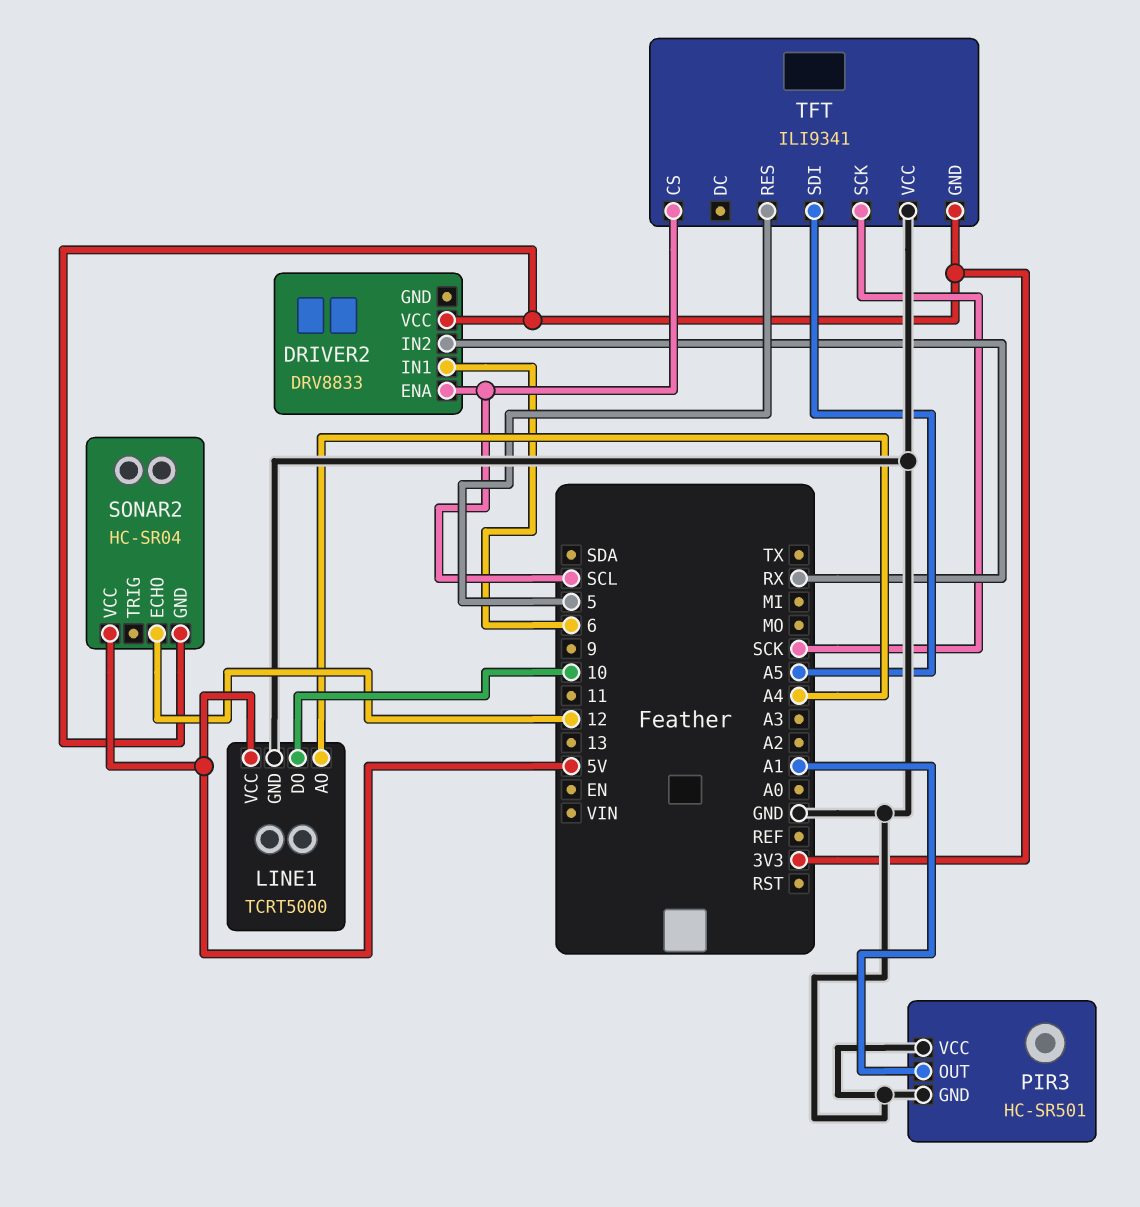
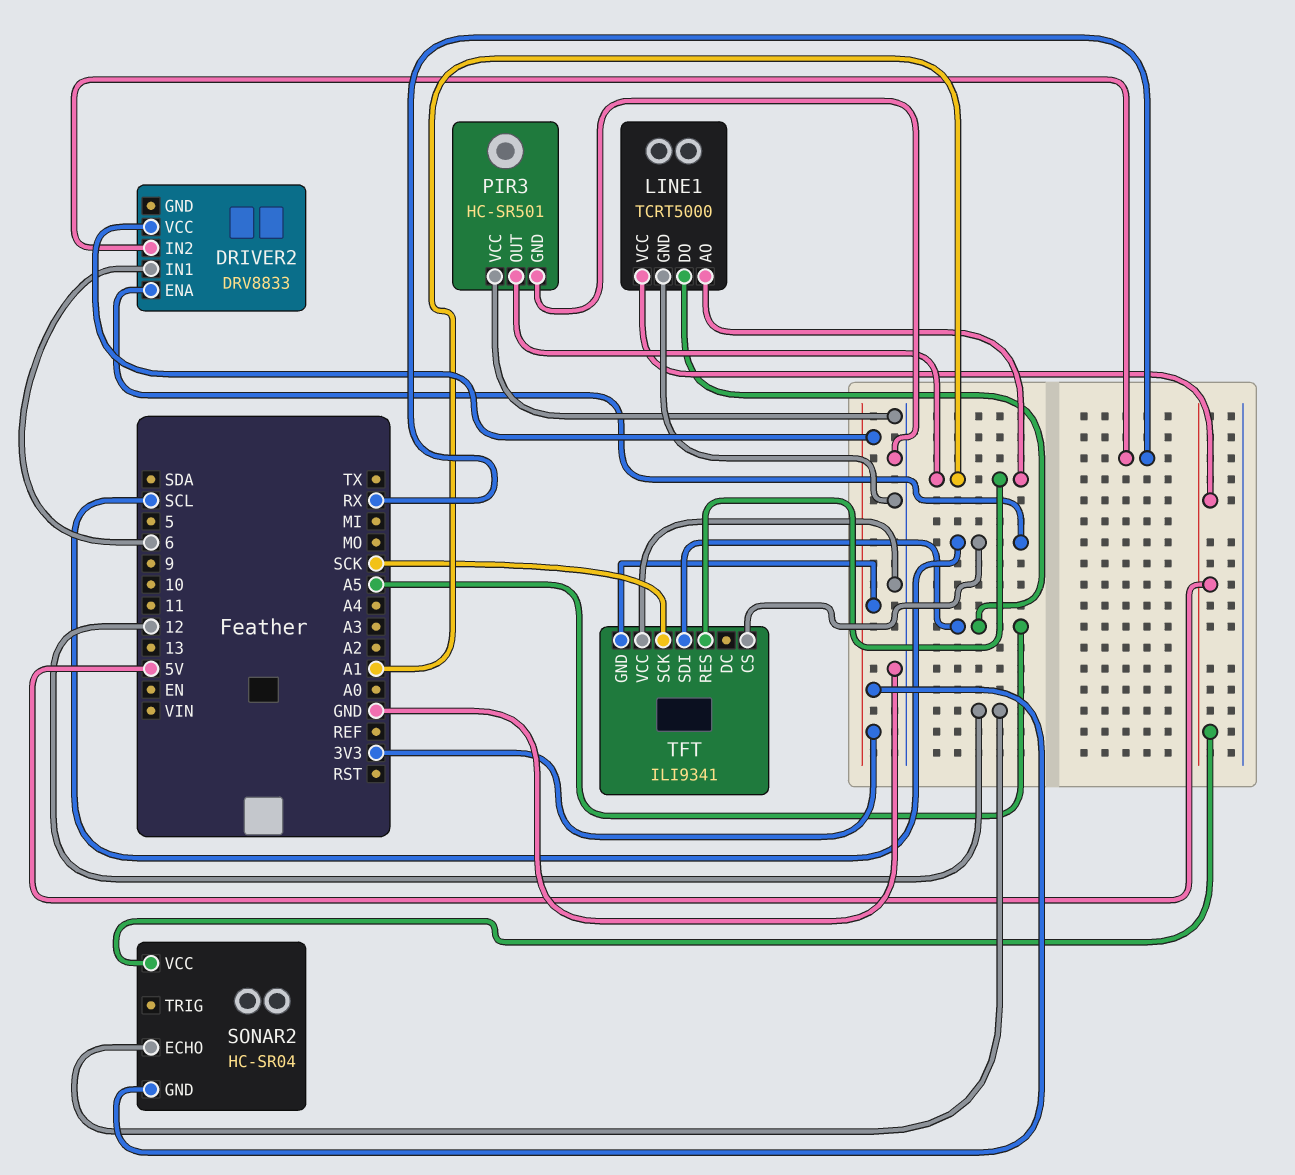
LINE1 pin AO: A4 -> A1
LINE1 pin DO: 10 -> A5
TFT pin RES: 5 -> A1

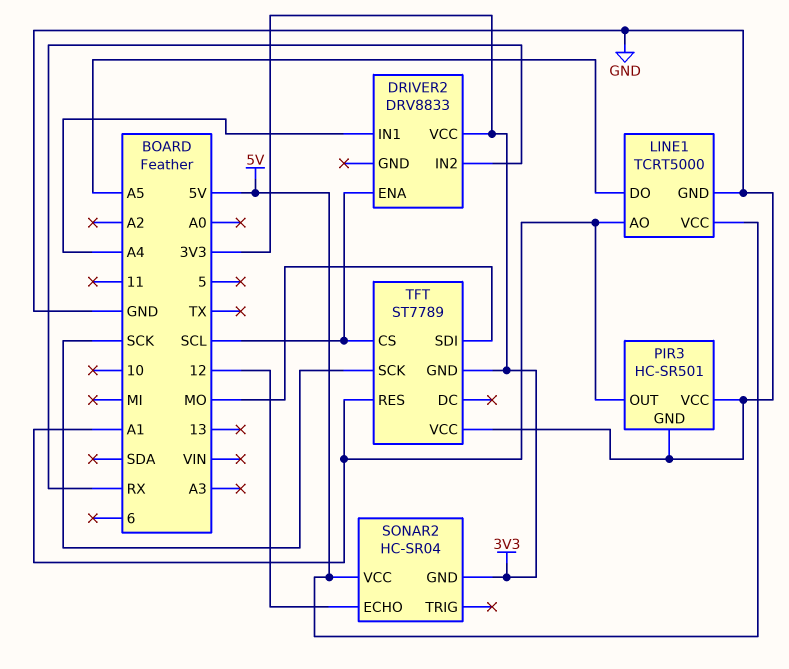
DRIVER2 pin IN1: 6 -> A4
TFT: ILI9341 -> ST7789
TFT pin SDI: A5 -> MO

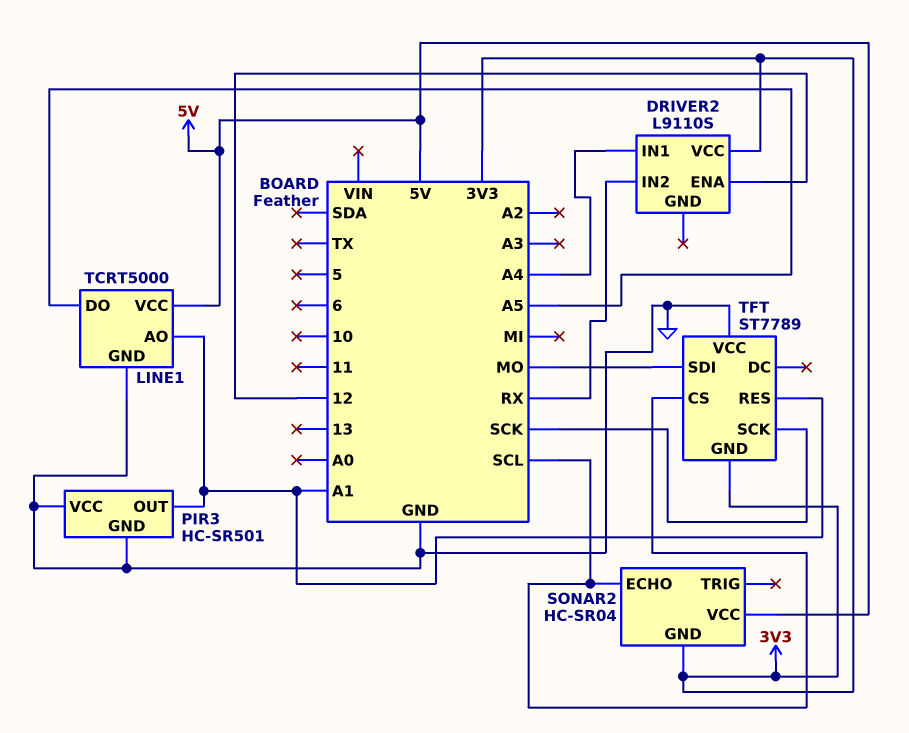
DRIVER2: DRV8833 -> L9110S
DRIVER2 pin ENA: SCL -> 12
SONAR2 pin ECHO: 12 -> SCL

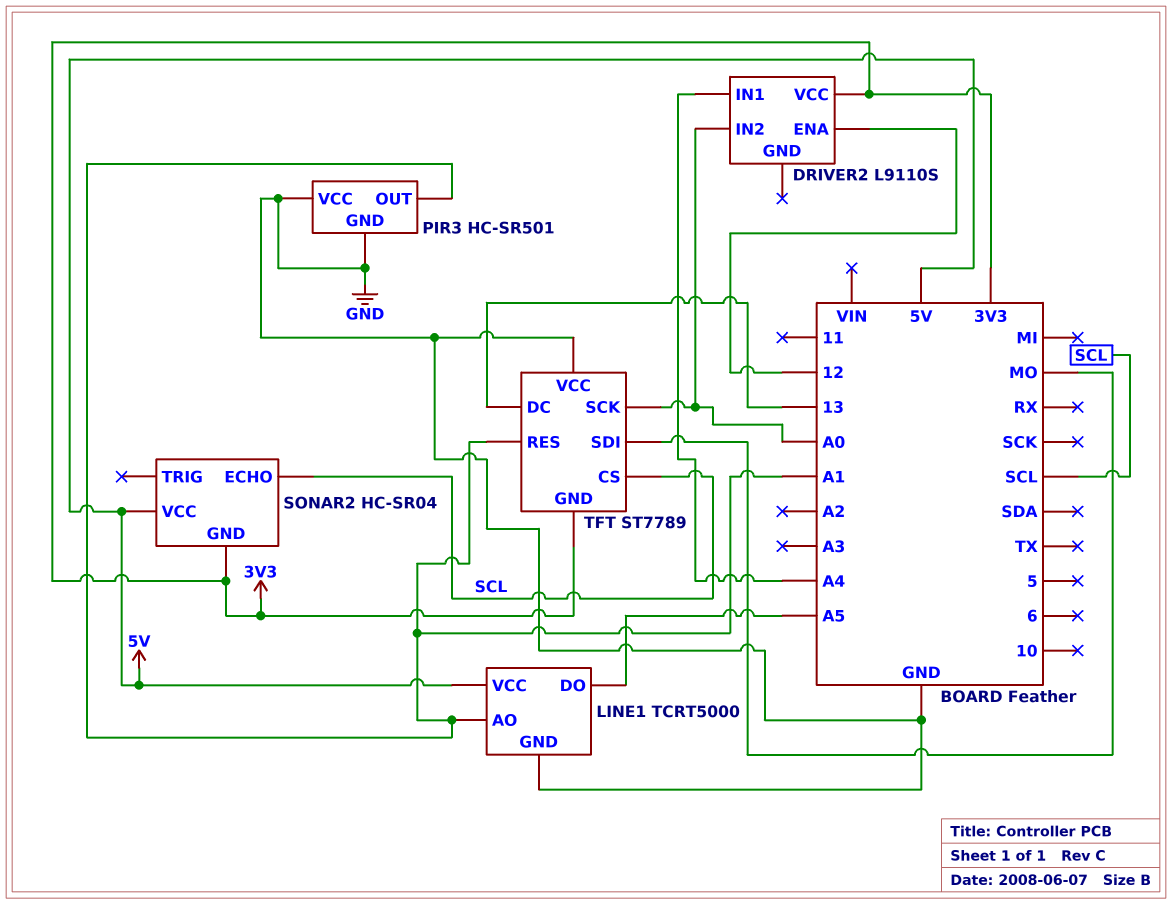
DRIVER2 pin IN2: RX -> A0
TFT pin DC: none -> 13
TFT pin SCK: SCK -> A0

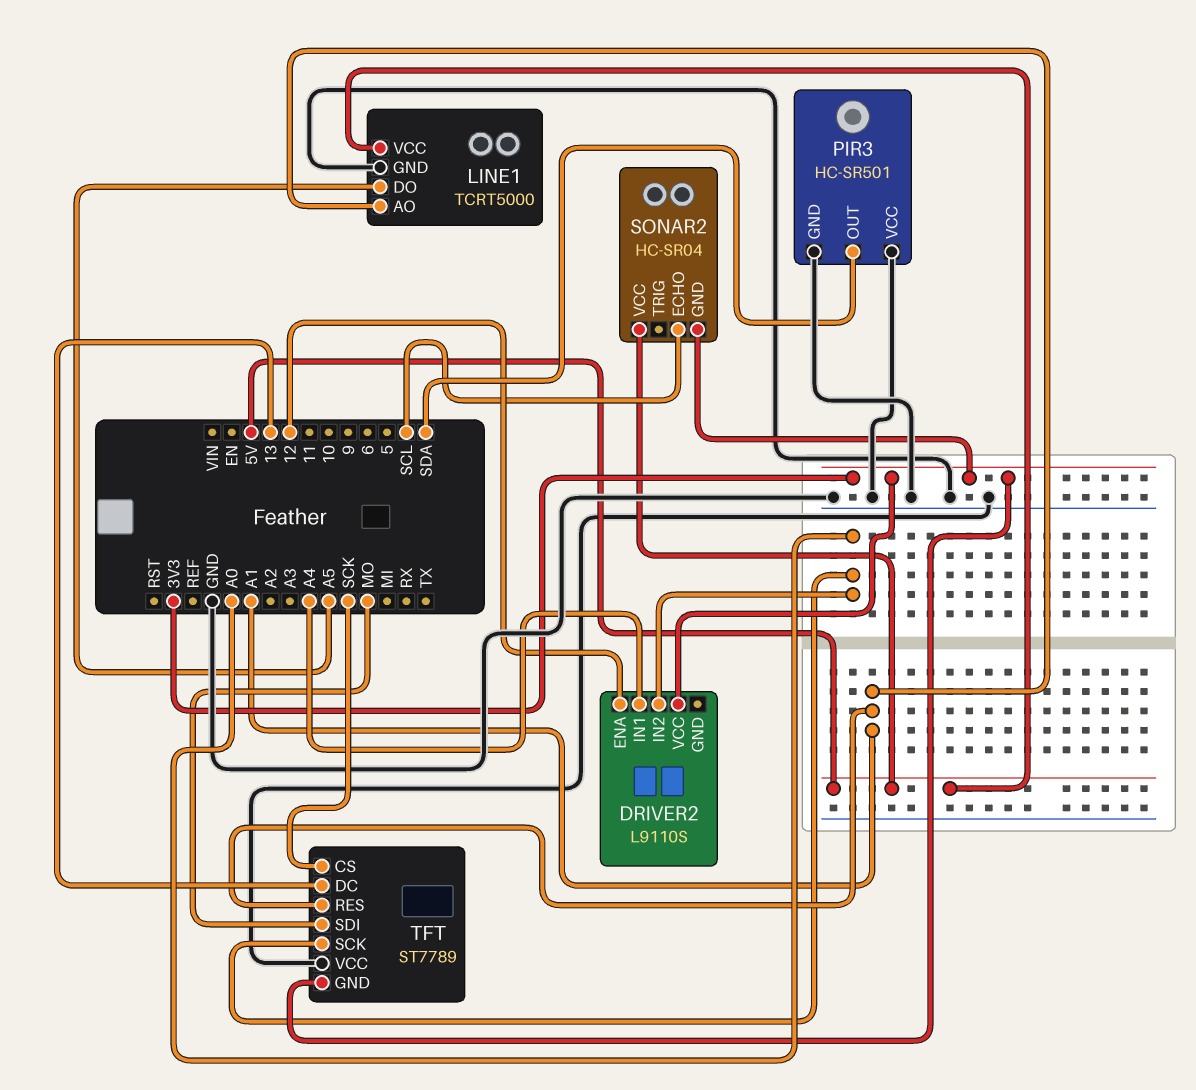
PIR3 pin OUT: A1 -> SDA
TFT pin CS: SCL -> SCK

